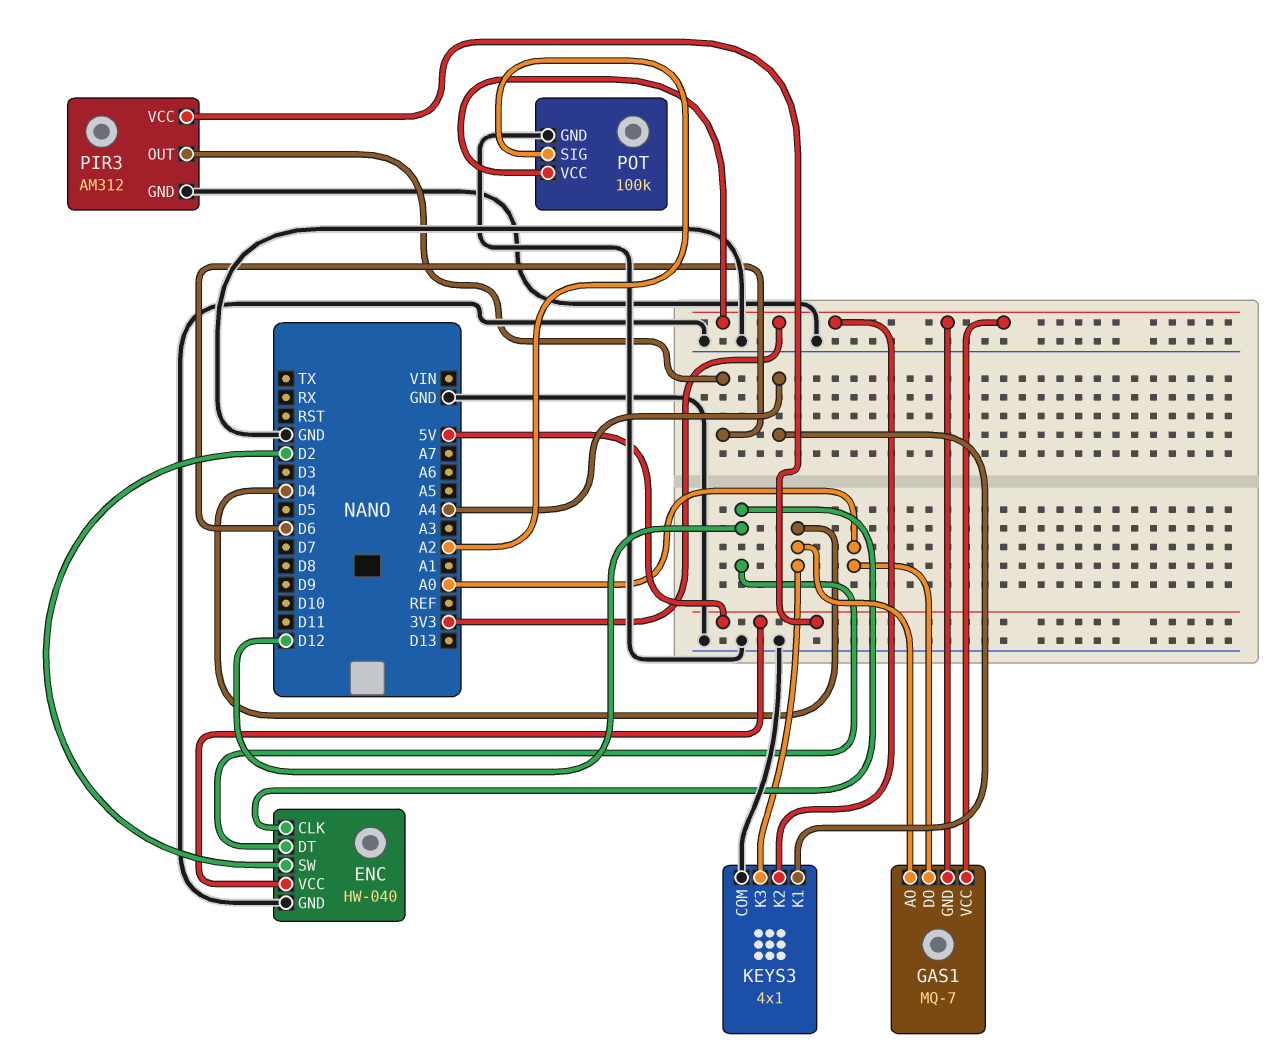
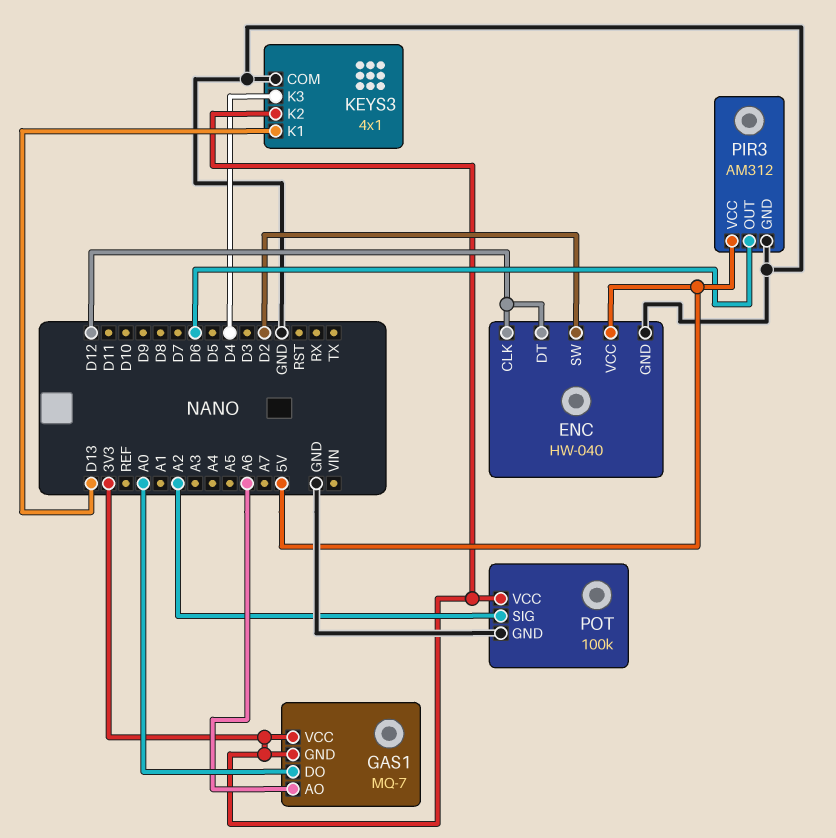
GAS1 pin AO: D4 -> A6
KEYS3 pin K1: A4 -> D13

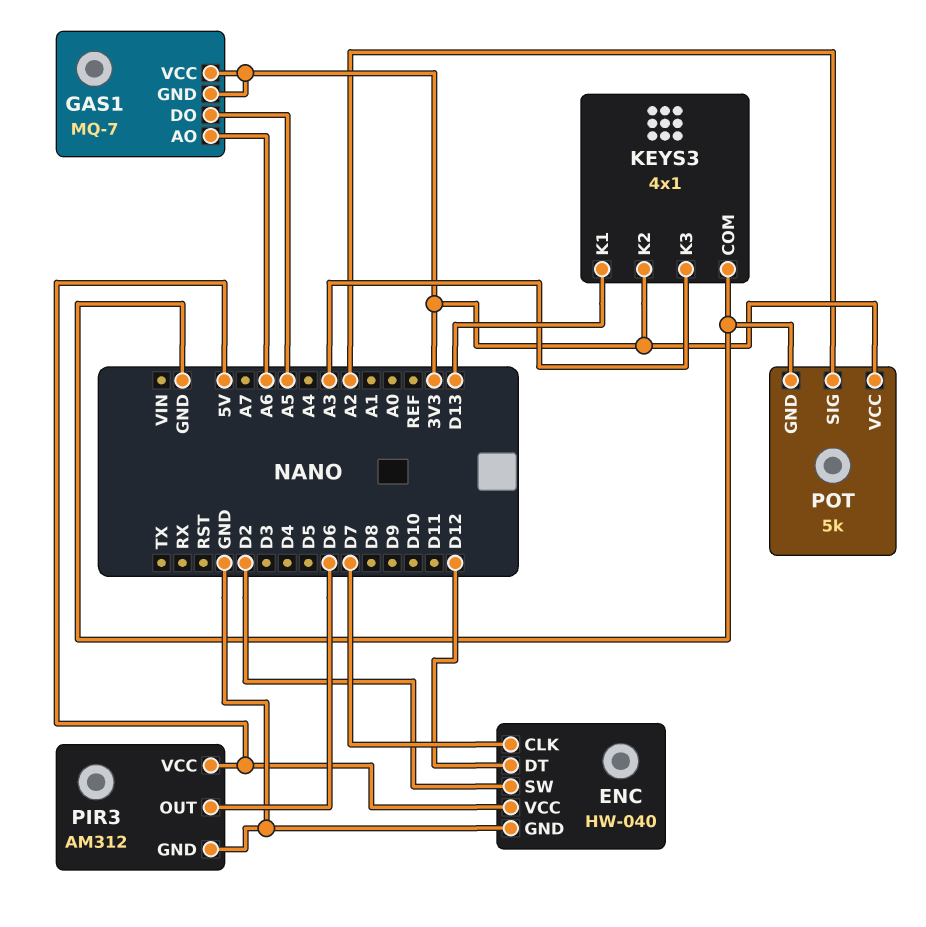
ENC pin CLK: D12 -> D7
GAS1 pin DO: A0 -> A5
KEYS3 pin K3: D4 -> A3
POT: 100k -> 5k

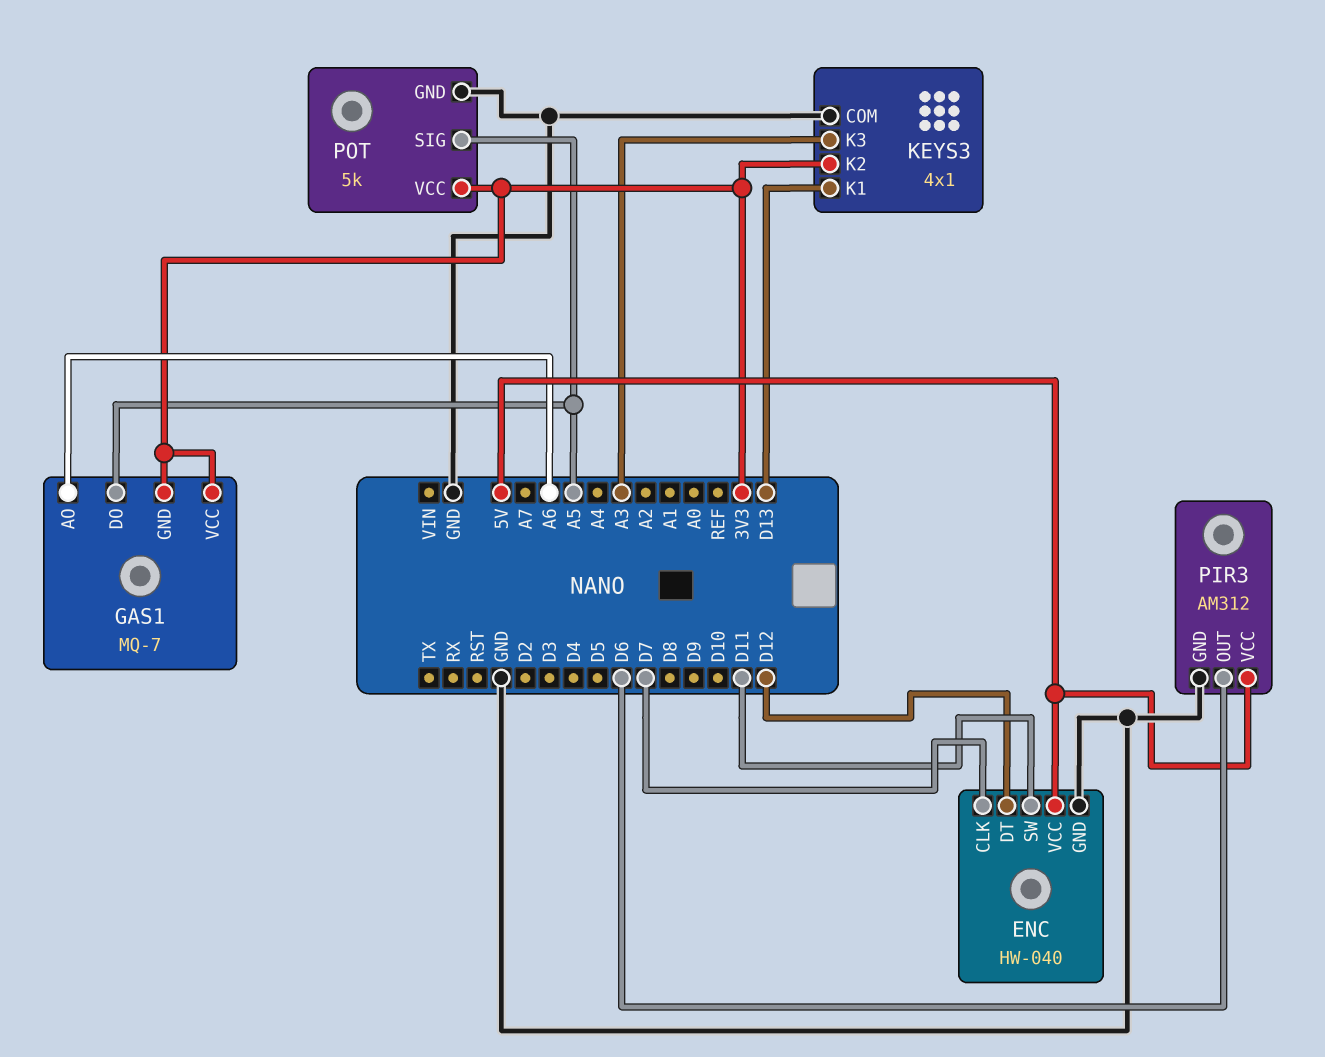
ENC pin SW: D2 -> D11
POT pin SIG: A2 -> A5

